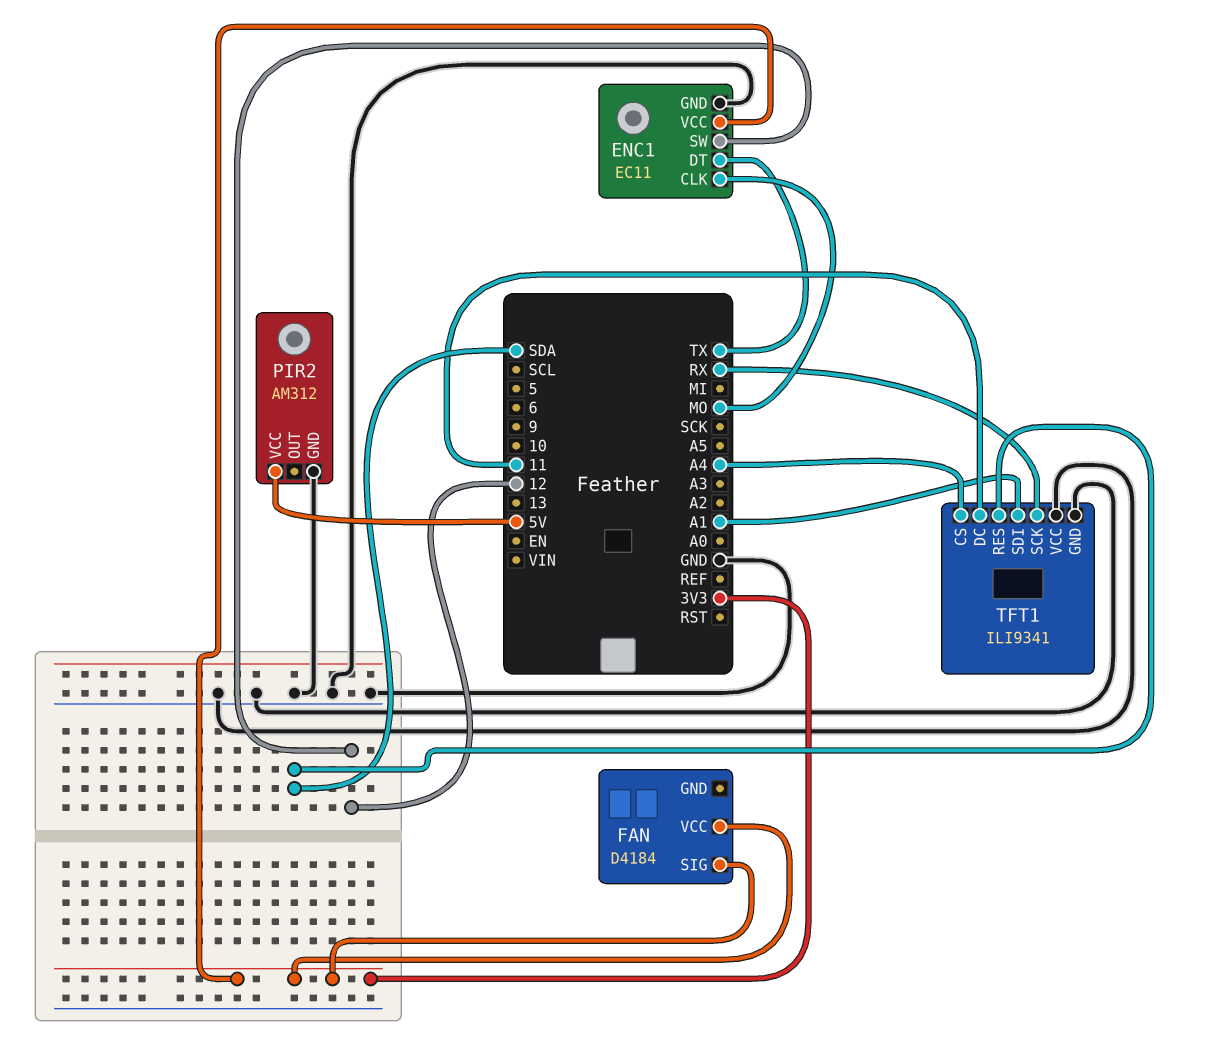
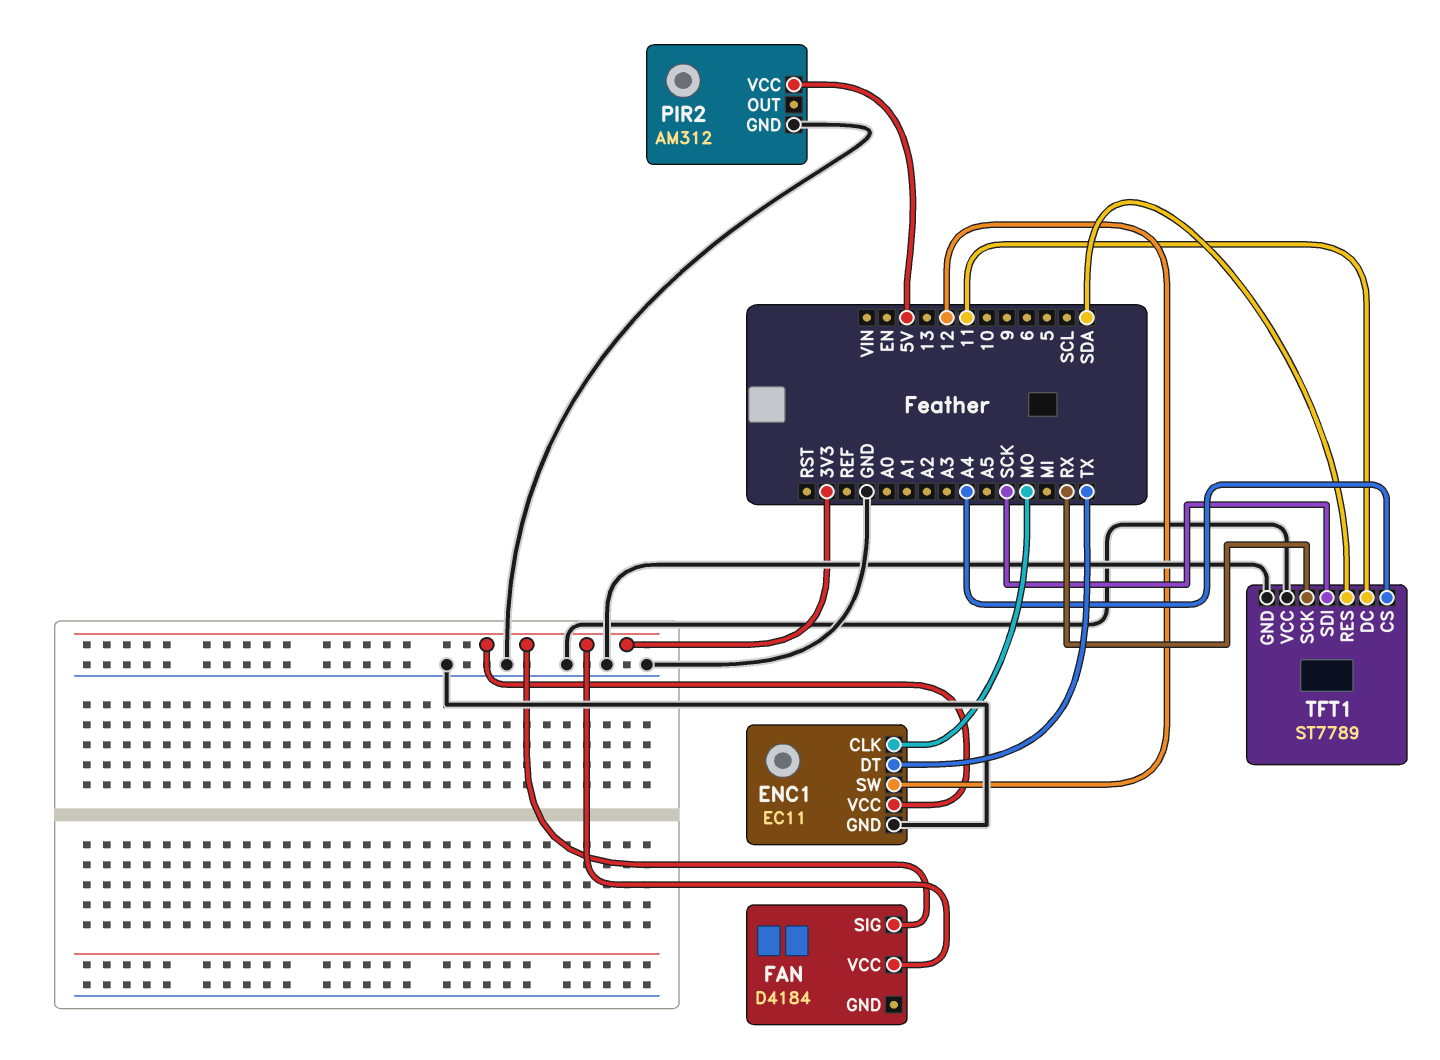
TFT1: ILI9341 -> ST7789
TFT1 pin SDI: A1 -> SCK

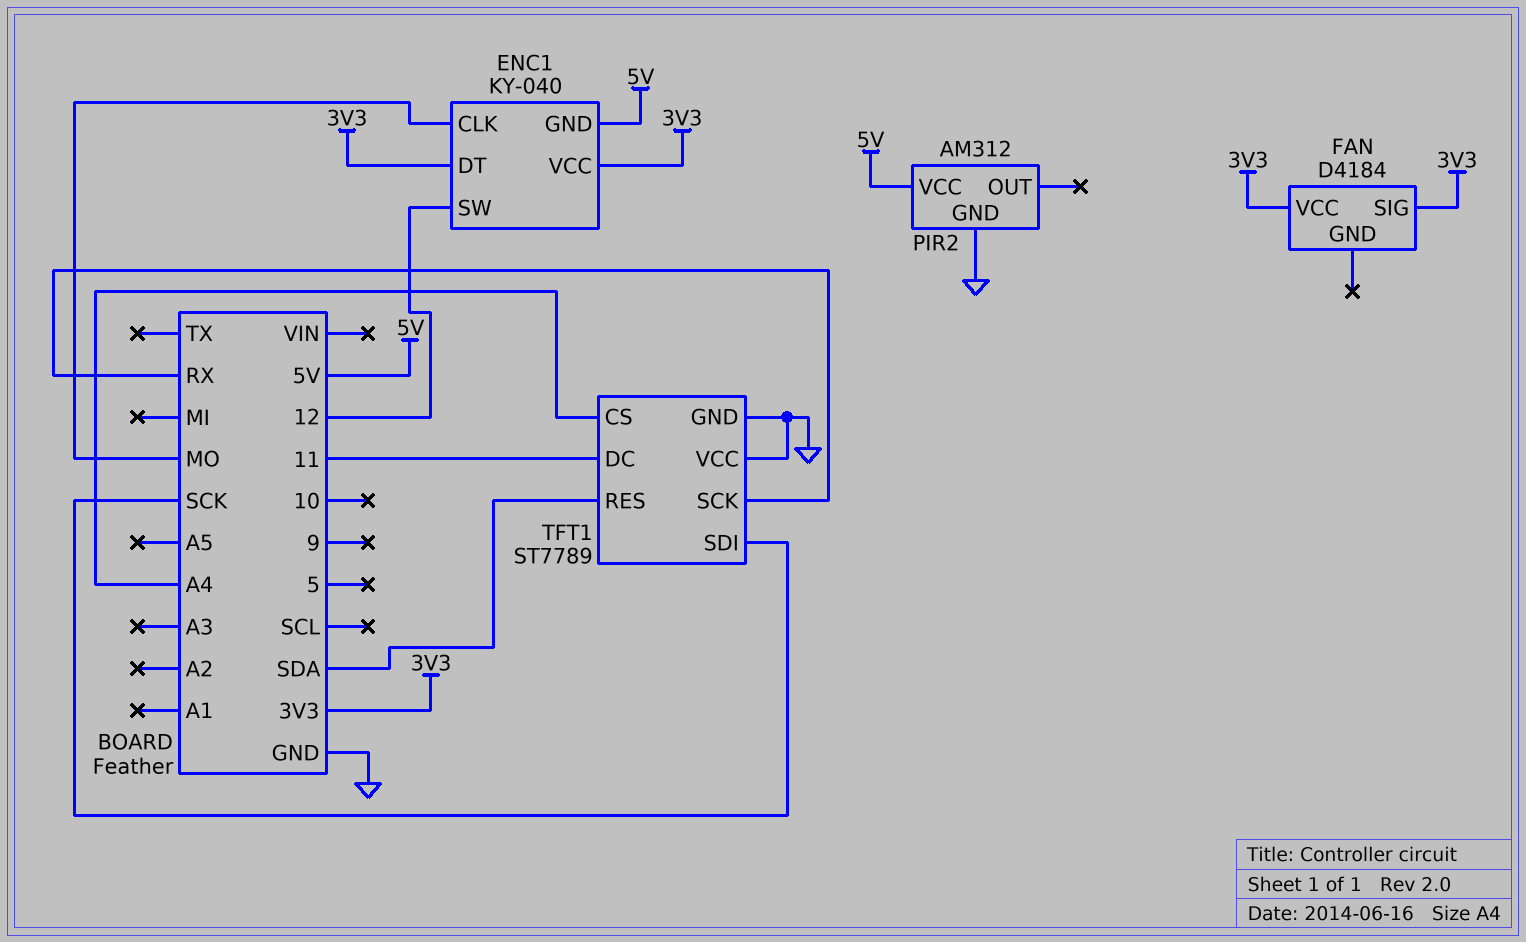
ENC1: EC11 -> KY-040
ENC1 pin DT: TX -> 3V3
ENC1 pin GND: GND -> 5V

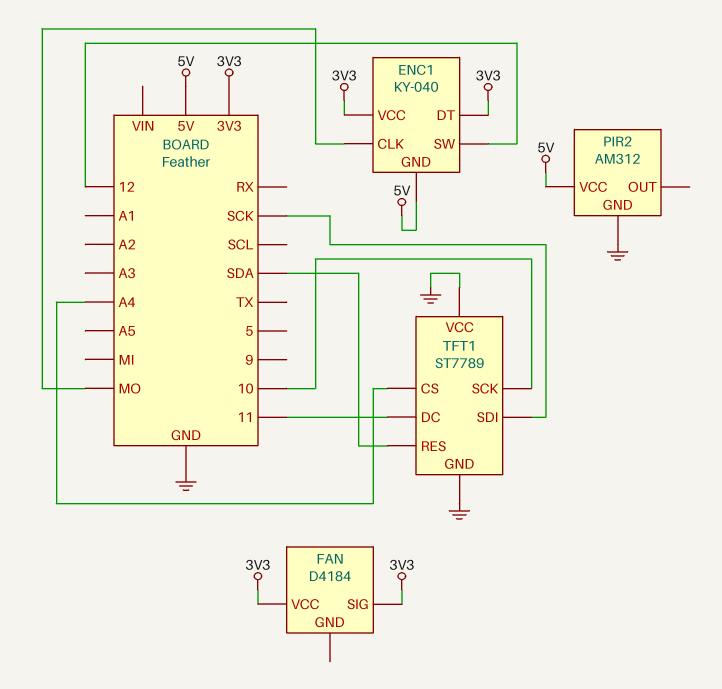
TFT1 pin SCK: RX -> 10

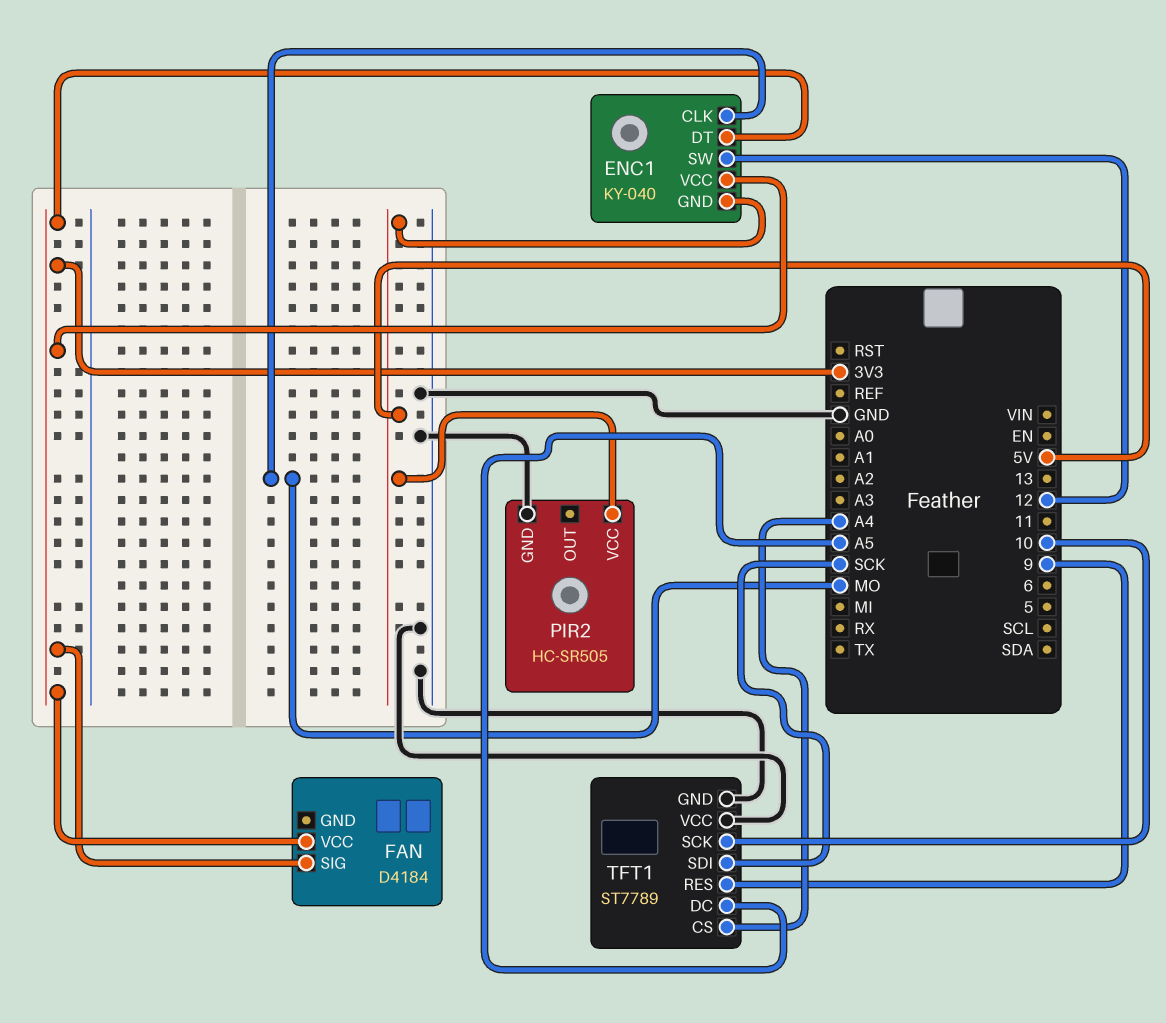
PIR2: AM312 -> HC-SR505
TFT1 pin DC: 11 -> A5
TFT1 pin RES: SDA -> 9

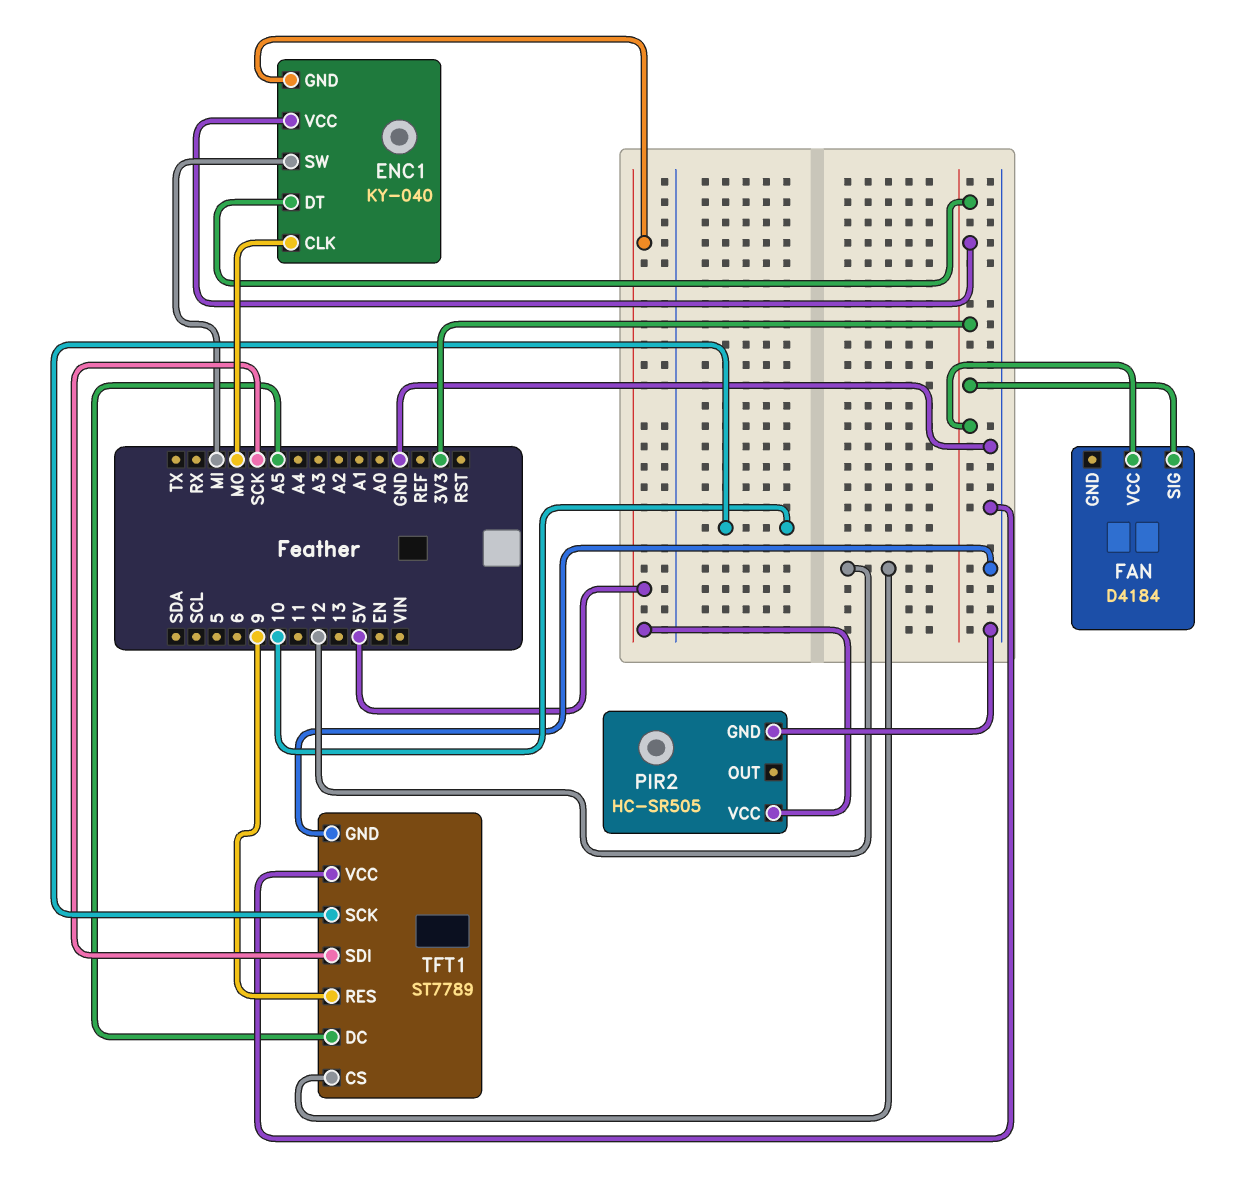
ENC1 pin SW: 12 -> MI
TFT1 pin CS: A4 -> 12

